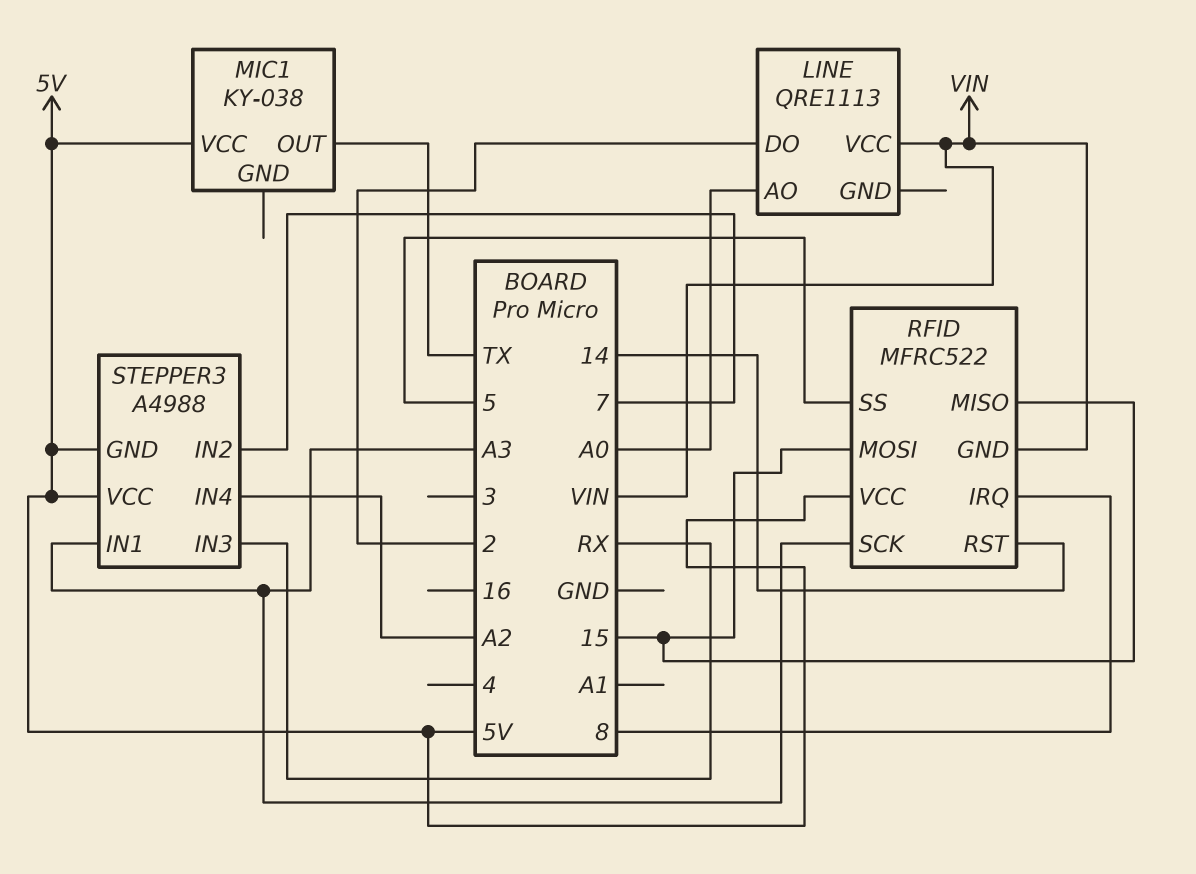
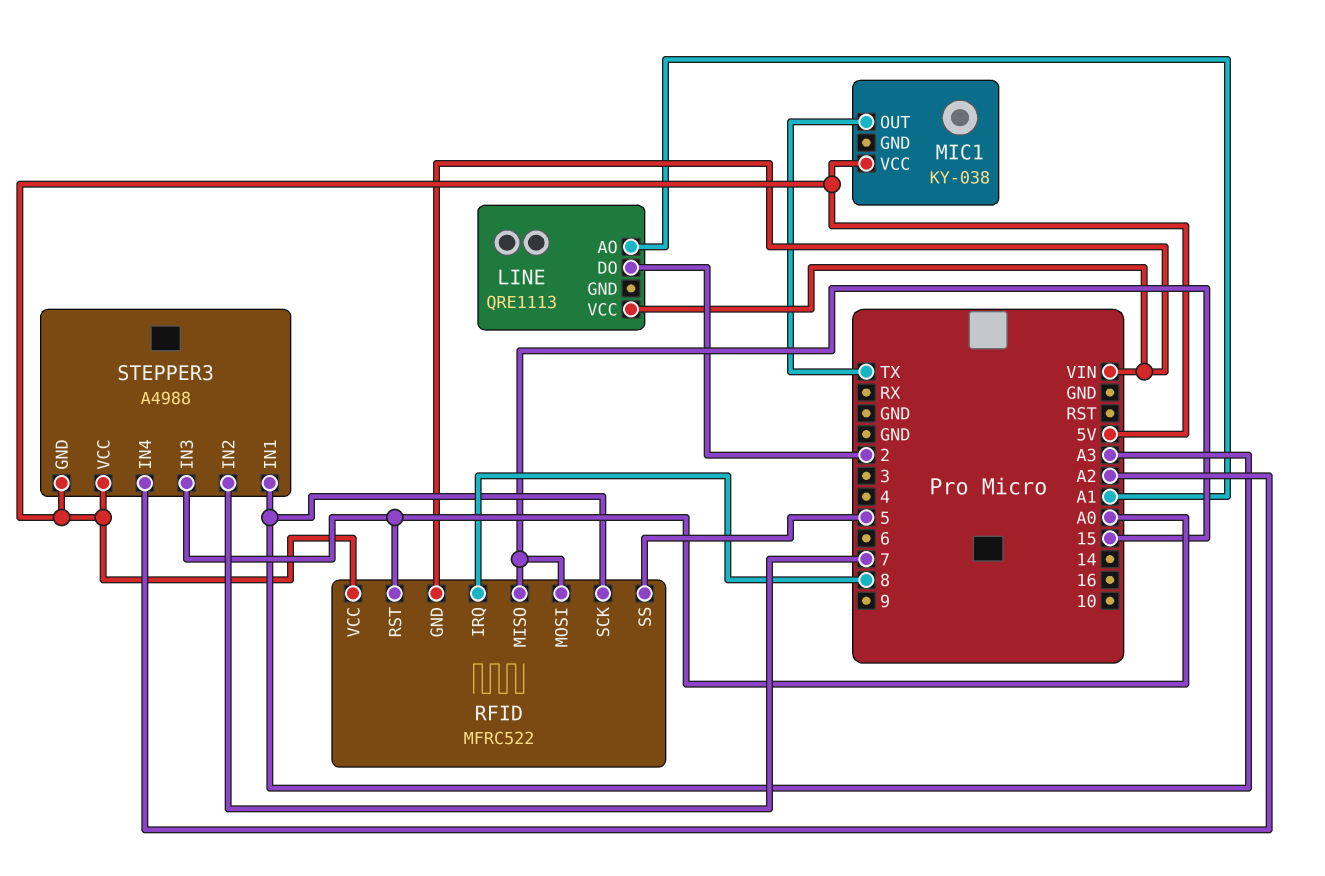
LINE pin AO: A0 -> A1
RFID pin RST: 14 -> A0
STEPPER3 pin IN3: RX -> A0

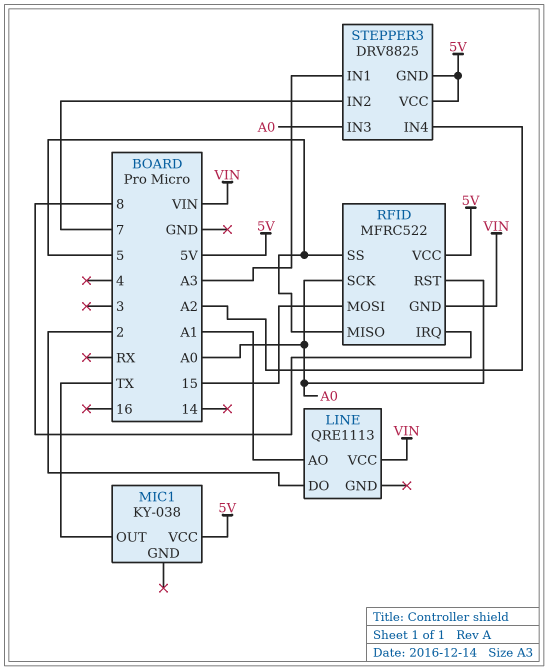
RFID pin MISO: 15 -> 5
RFID pin SCK: A3 -> A0
STEPPER3: A4988 -> DRV8825

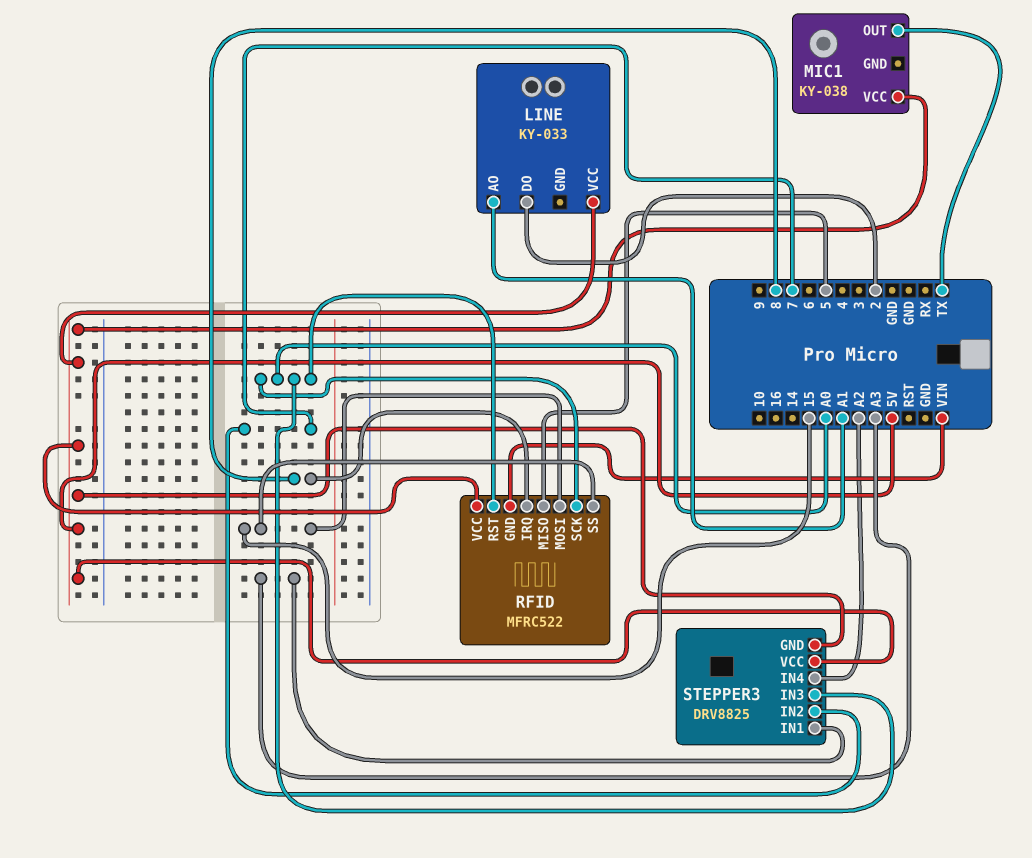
LINE: QRE1113 -> KY-033
LINE pin VCC: VIN -> 5V
RFID pin SS: 5 -> 15

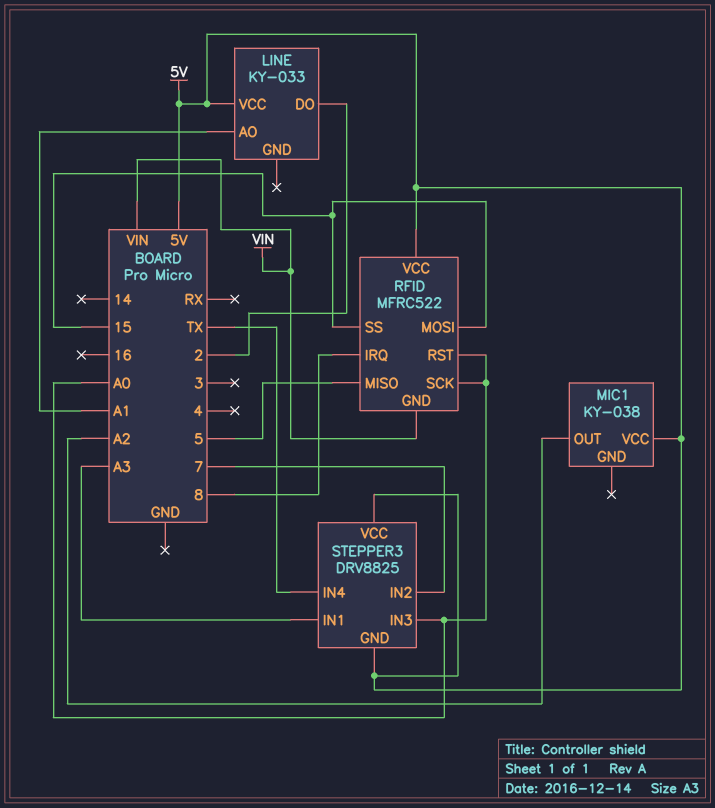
MIC1 pin OUT: TX -> A2
STEPPER3 pin IN4: A2 -> TX

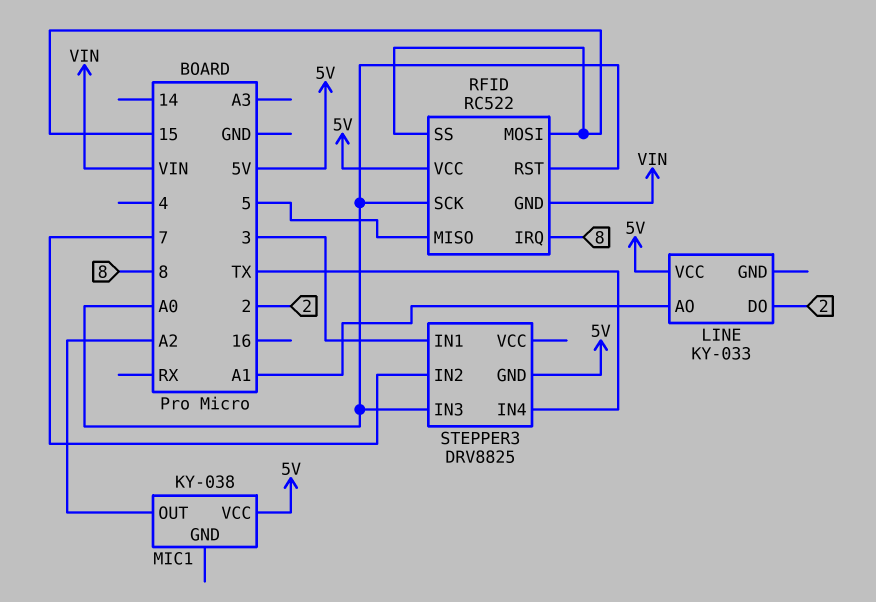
RFID: MFRC522 -> RC522
STEPPER3 pin IN1: A3 -> 3
STEPPER3 pin VCC: 5V -> none

